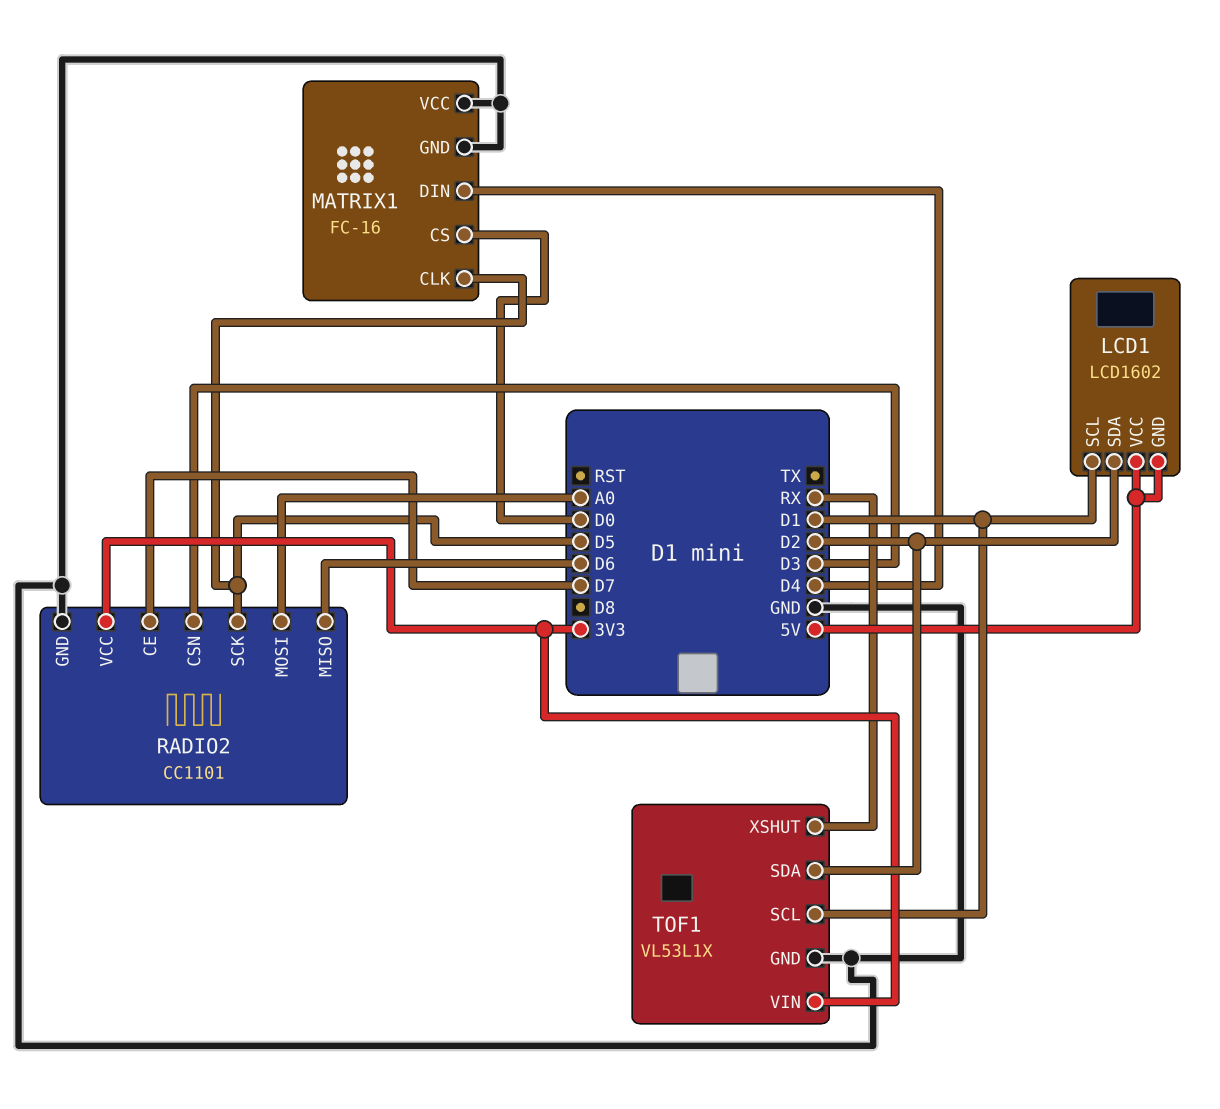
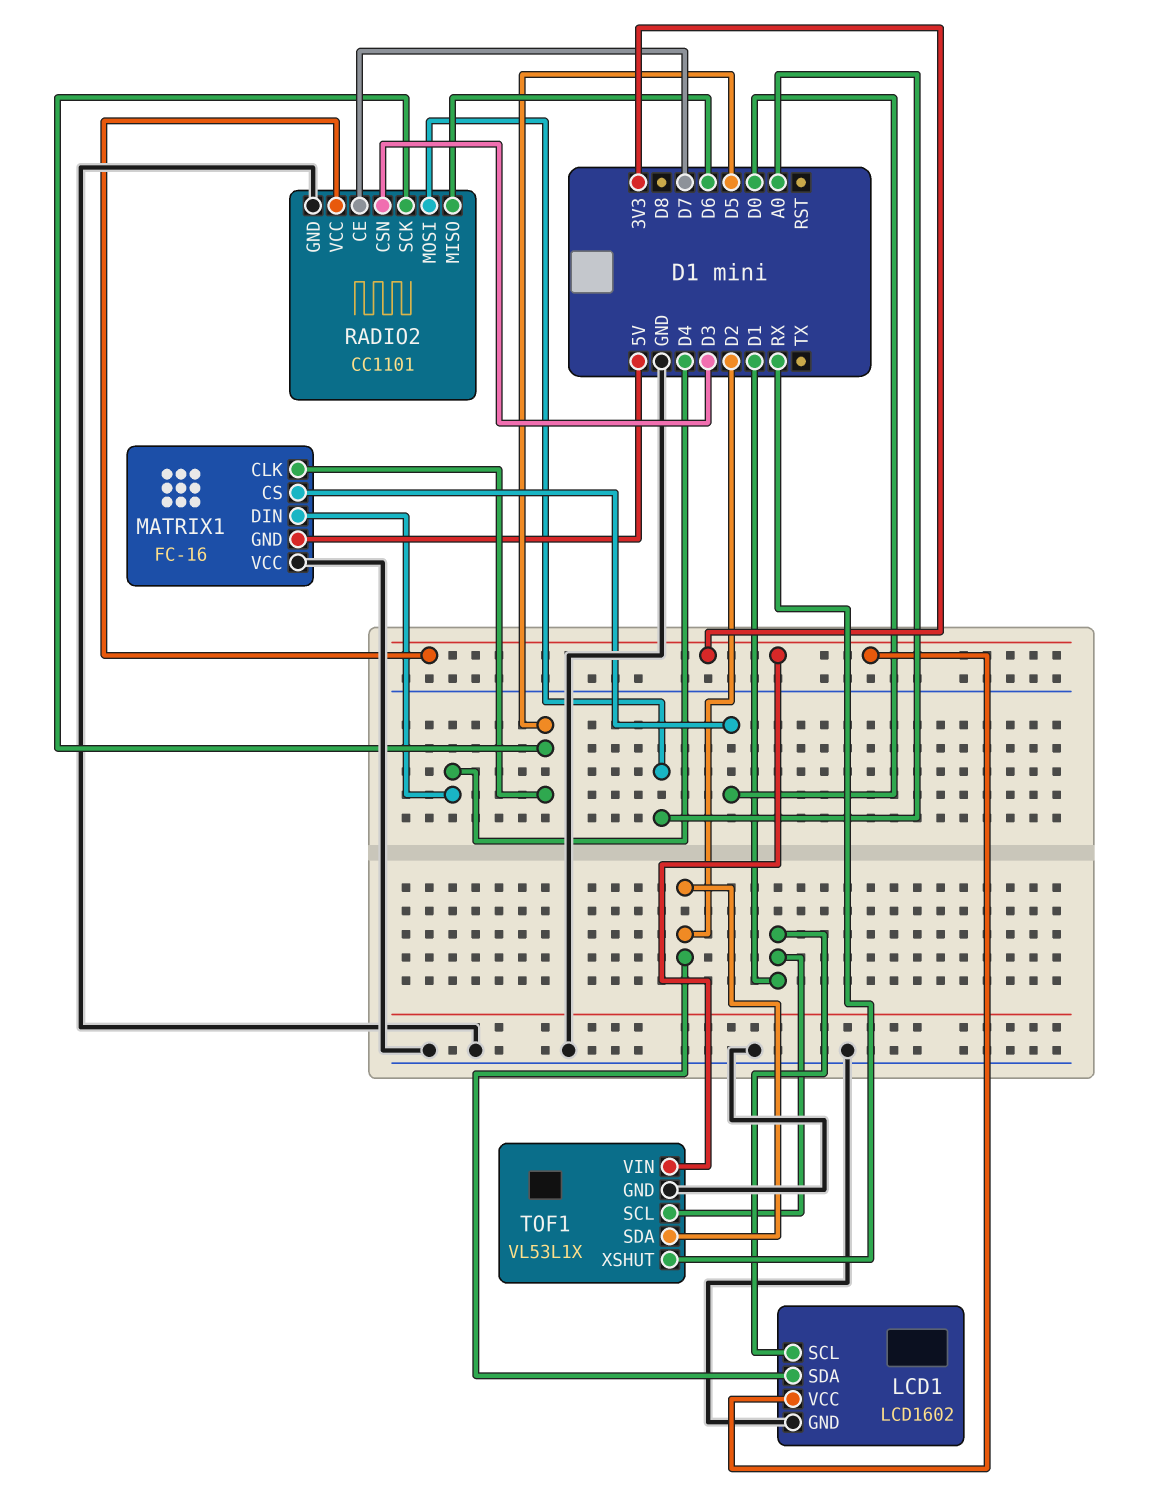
LCD1 pin GND: 5V -> GND
LCD1 pin VCC: 5V -> 3V3
MATRIX1 pin GND: GND -> 5V

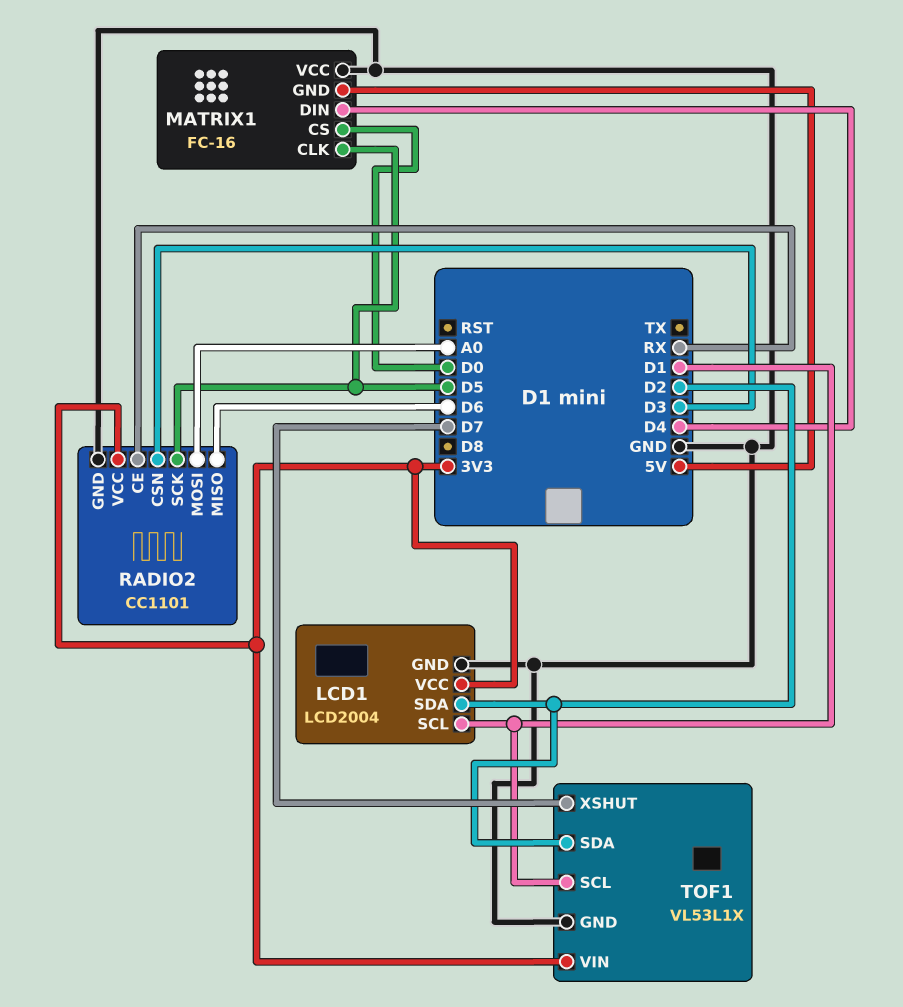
LCD1: LCD1602 -> LCD2004
RADIO2 pin CE: D7 -> RX
TOF1 pin XSHUT: RX -> D7

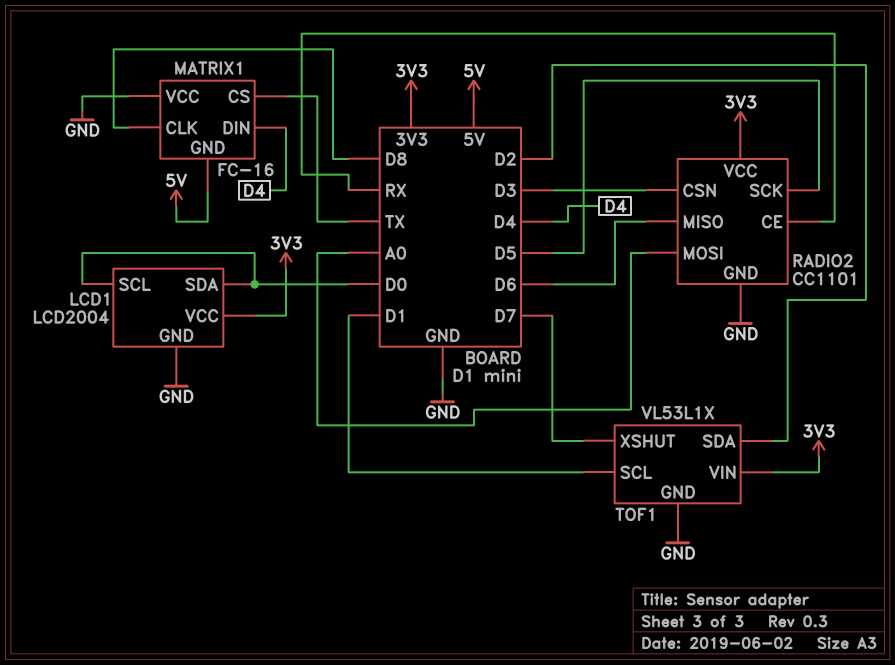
LCD1 pin SCL: D1 -> D0
LCD1 pin SDA: D2 -> D0
MATRIX1 pin CLK: D5 -> D8
MATRIX1 pin CS: D0 -> TX

